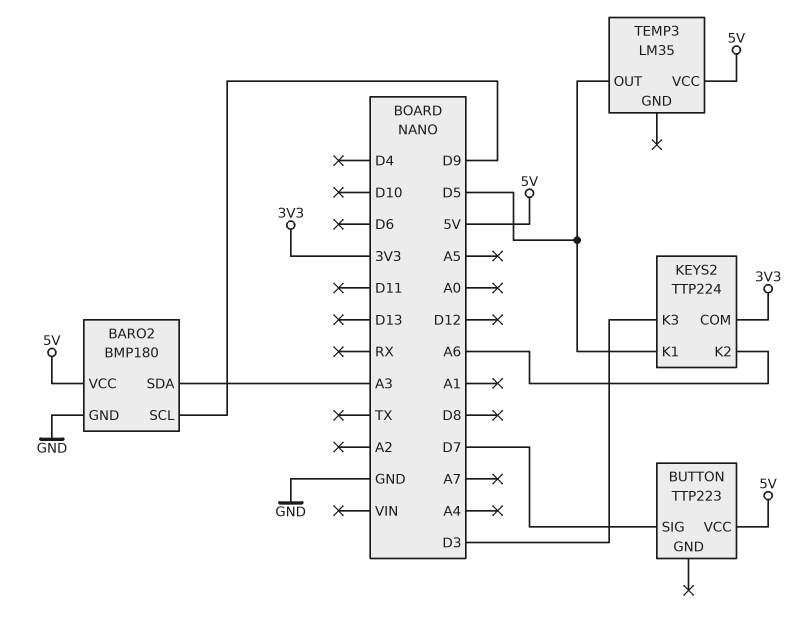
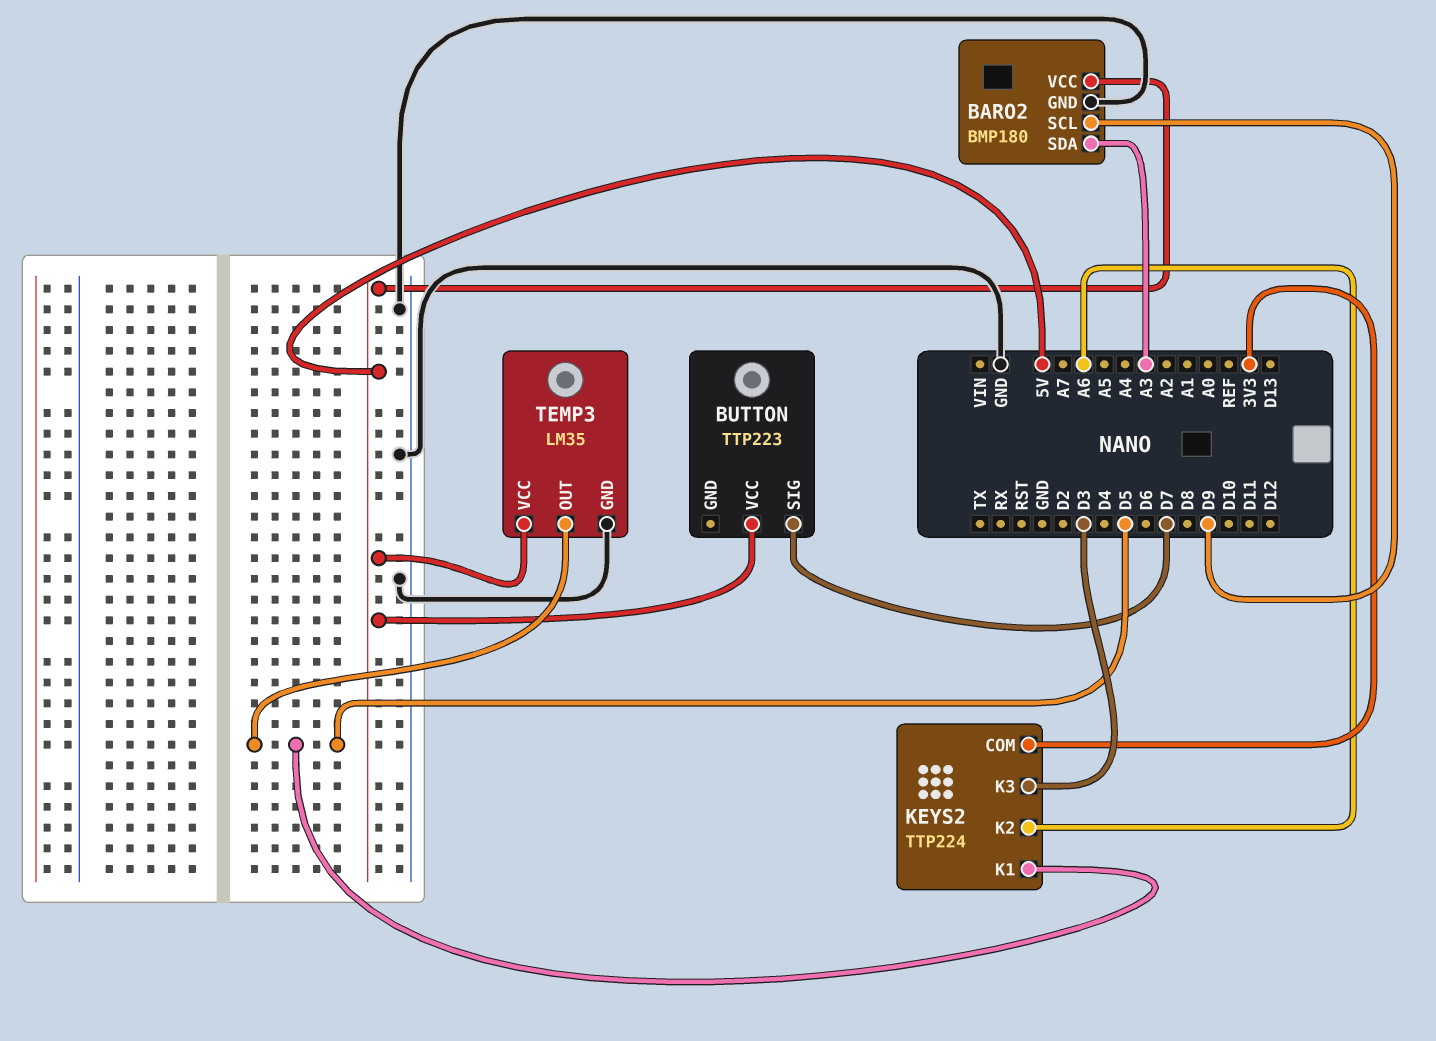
TEMP3 pin GND: none -> GND

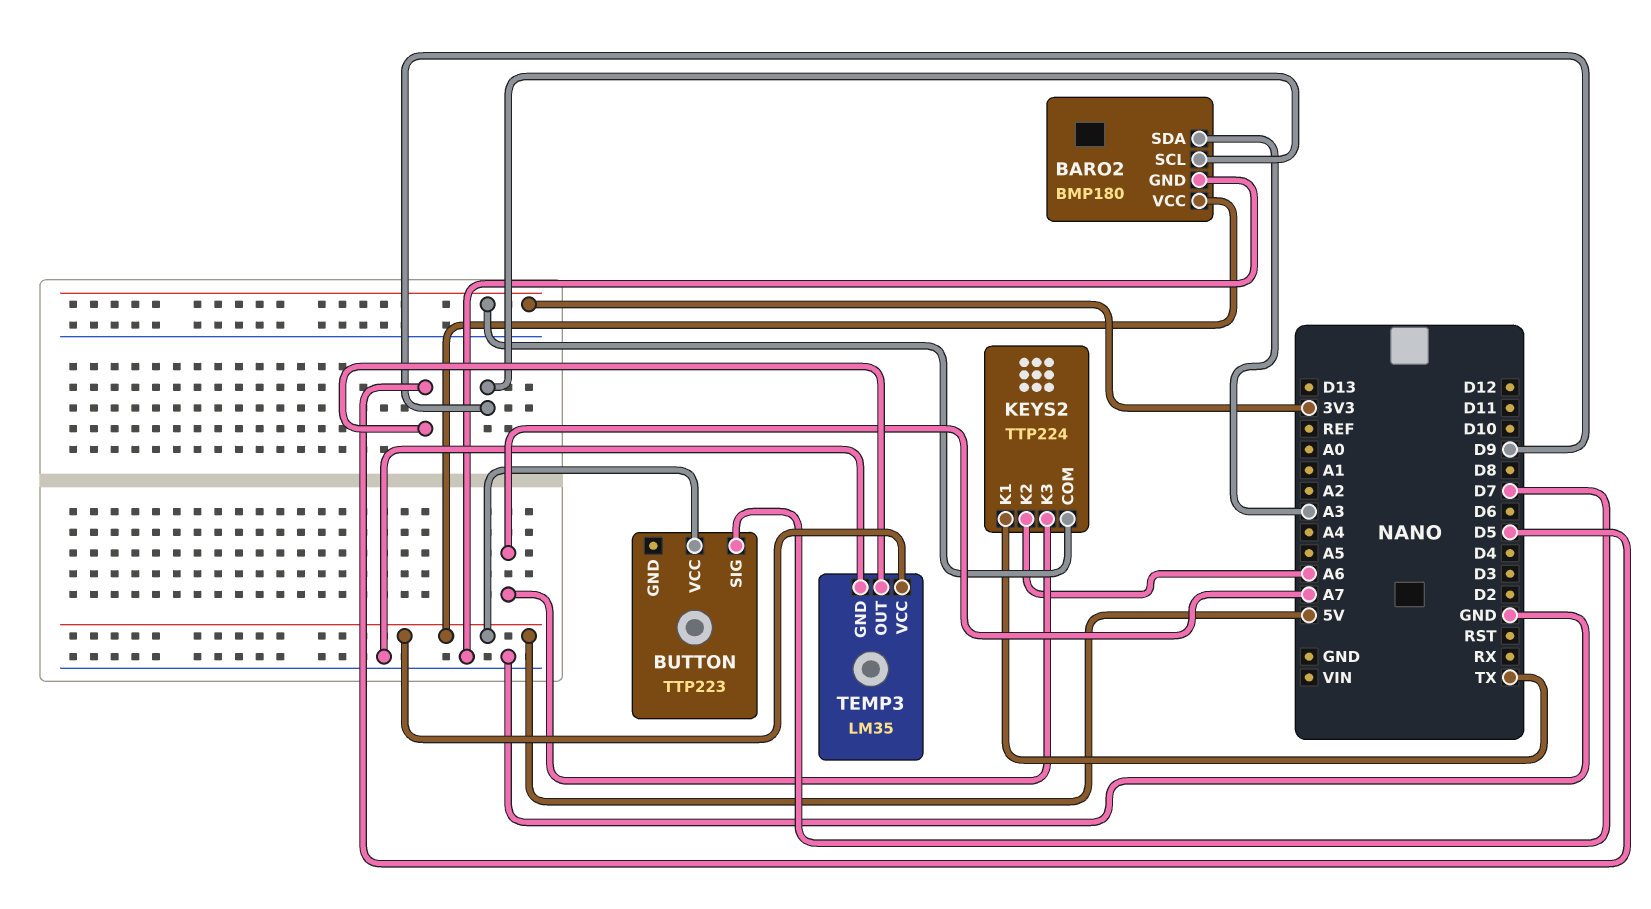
KEYS2 pin K1: D5 -> TX
KEYS2 pin K3: D3 -> A7

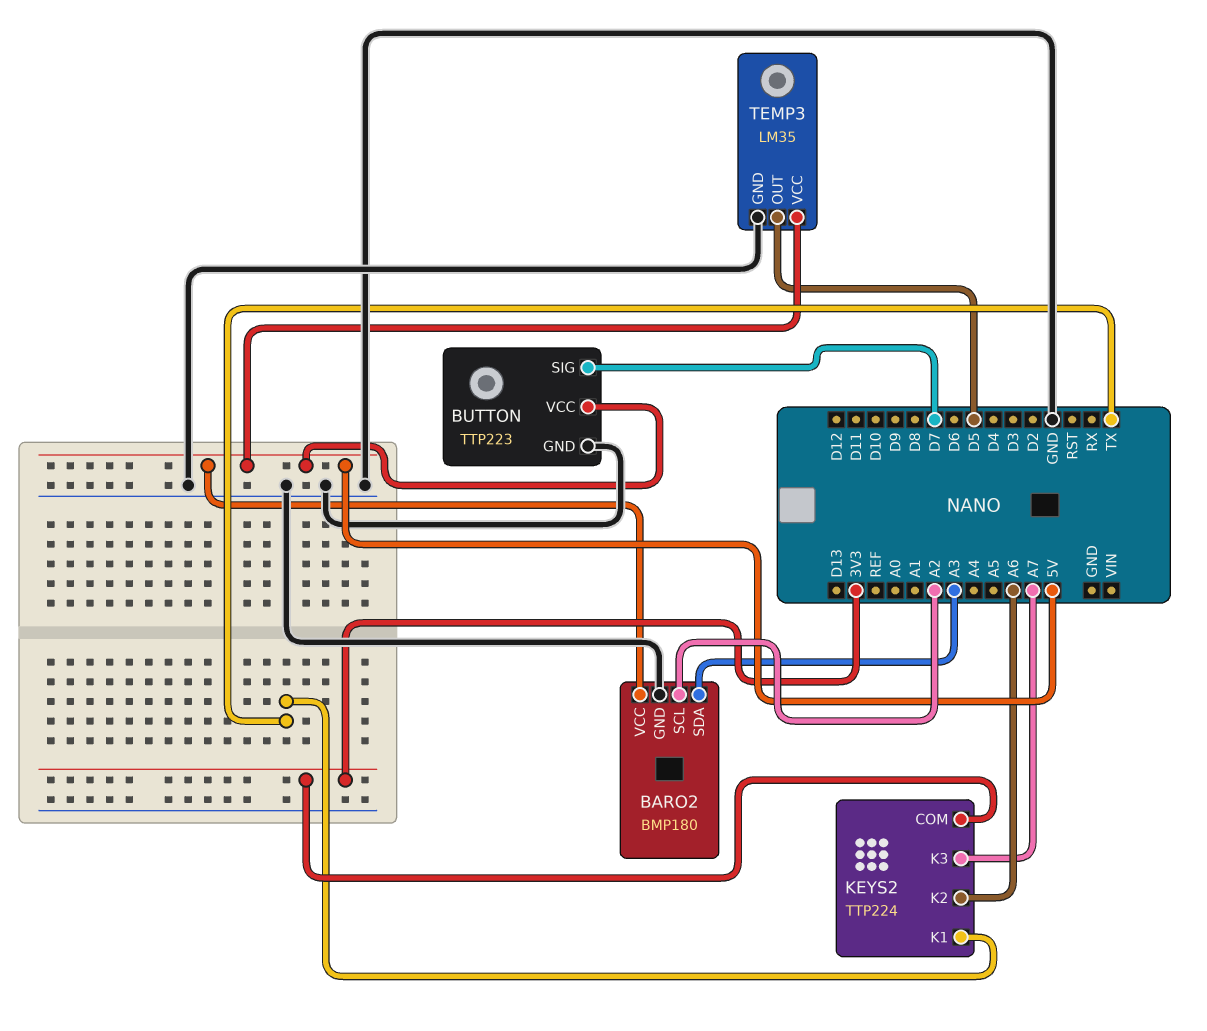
BARO2 pin SCL: D9 -> A2
BUTTON pin GND: none -> GND

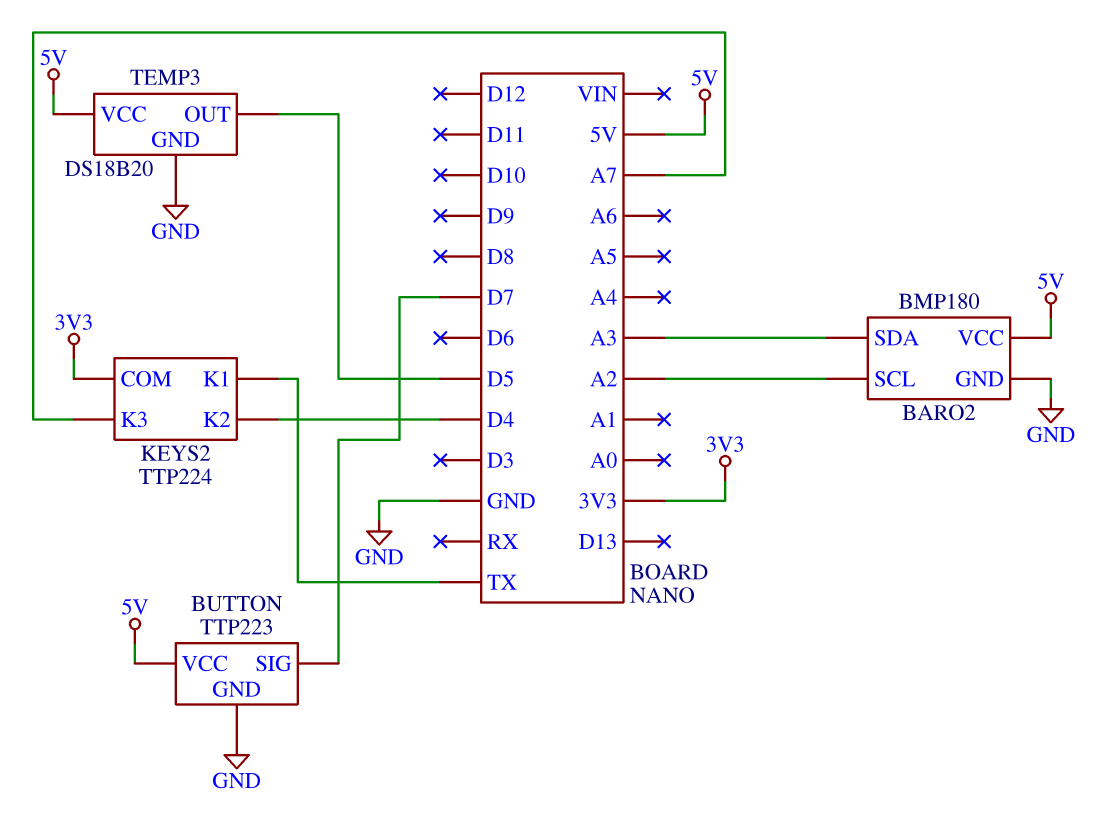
KEYS2 pin K2: A6 -> D4
TEMP3: LM35 -> DS18B20

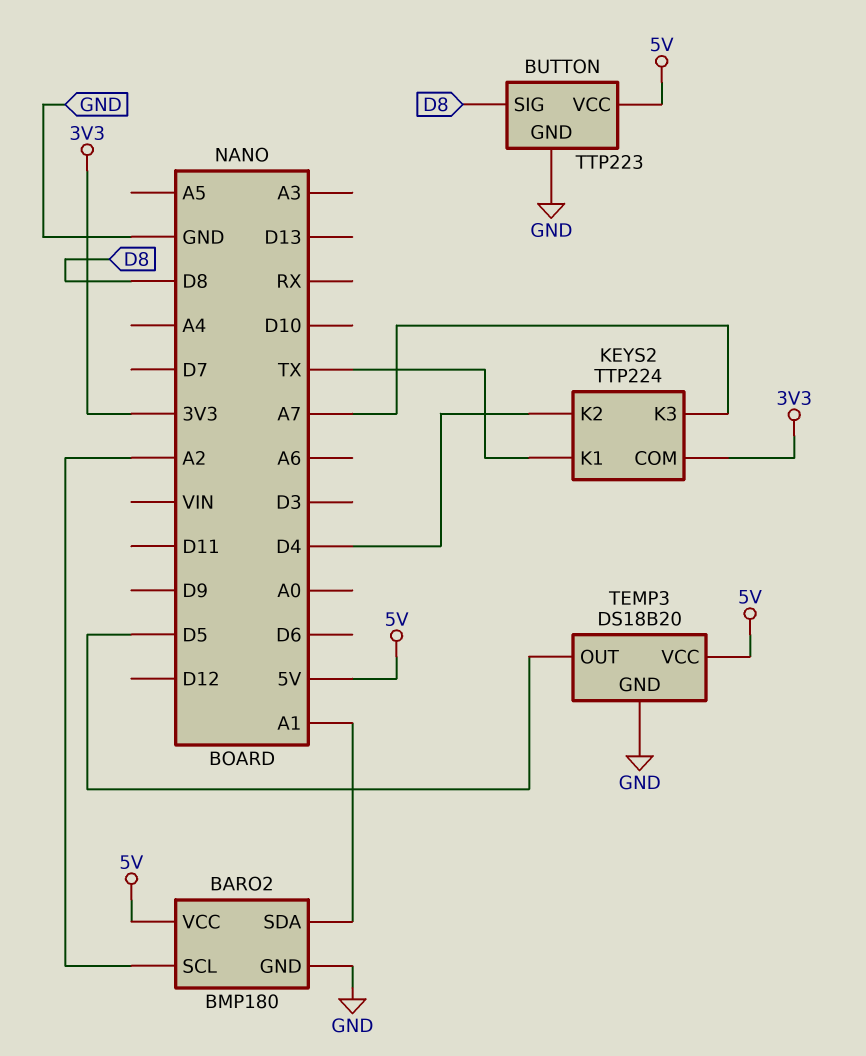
BARO2 pin SDA: A3 -> A1
BUTTON pin SIG: D7 -> D8

